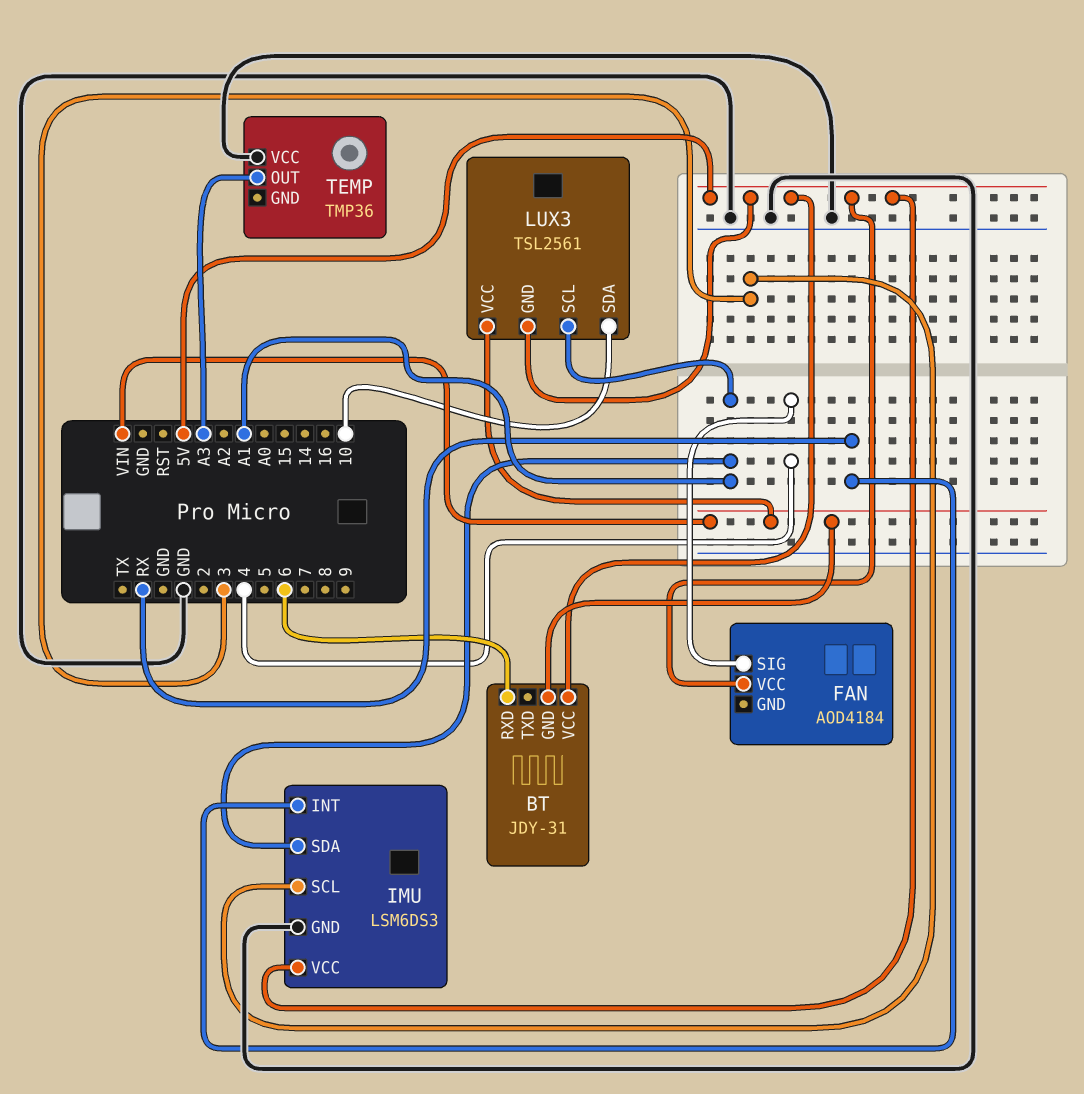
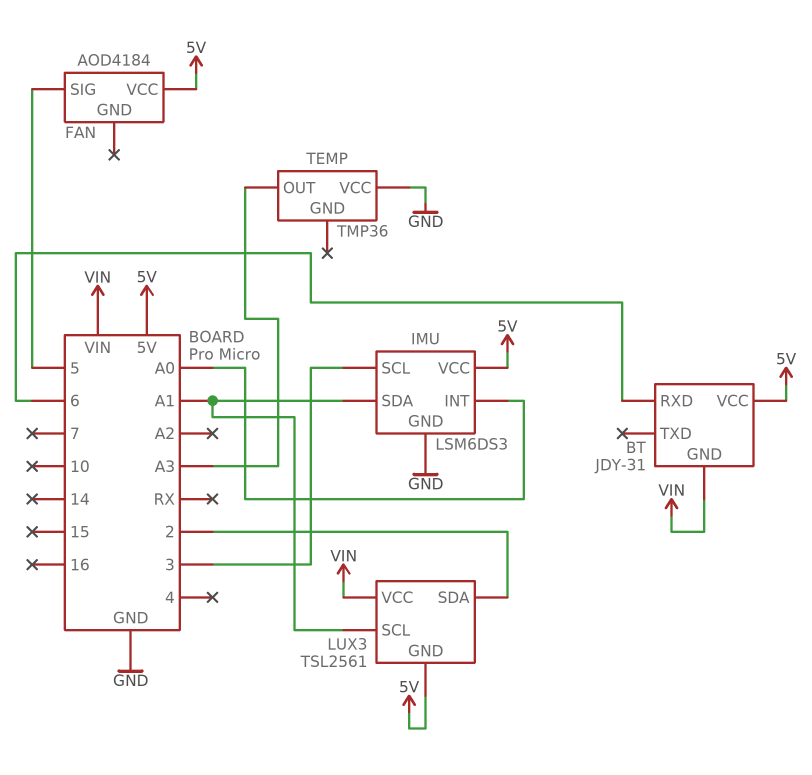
FAN pin SIG: 4 -> 5
IMU pin INT: RX -> A0
LUX3 pin SDA: 10 -> 2

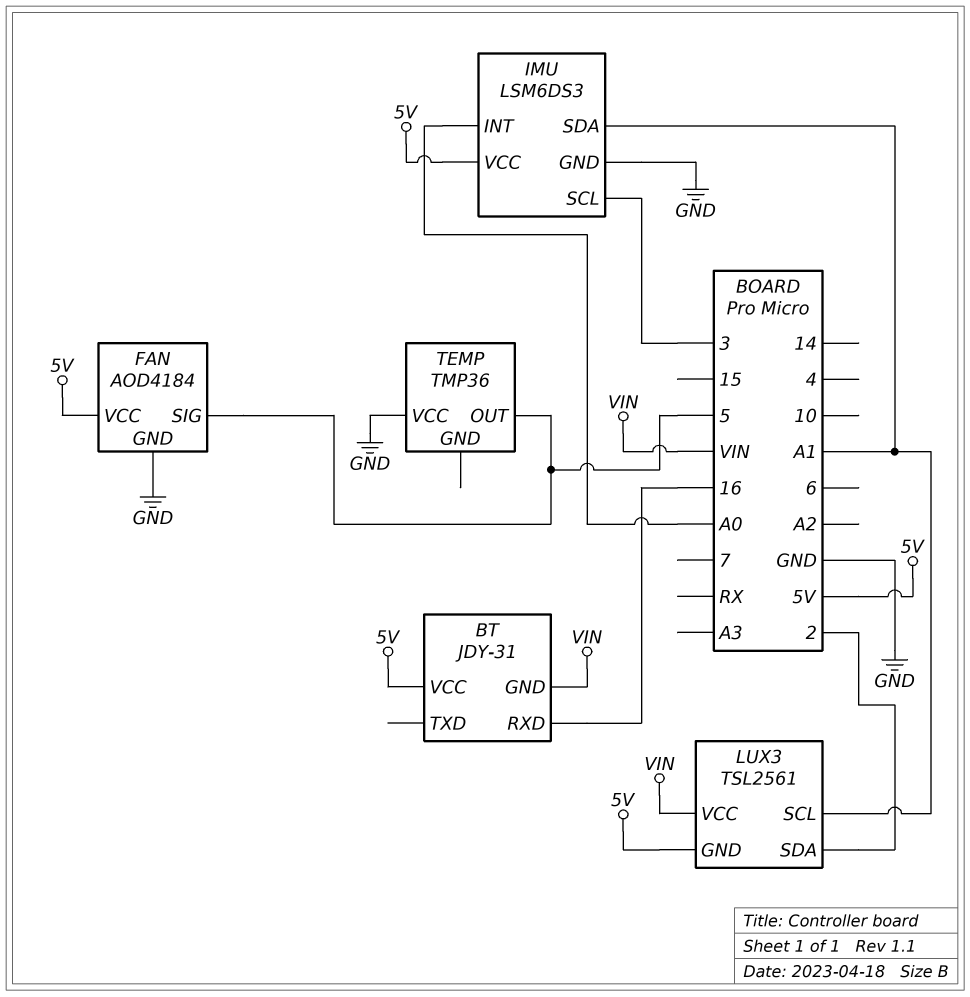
BT pin RXD: 6 -> 16
FAN pin GND: none -> GND
TEMP pin OUT: A3 -> 5

